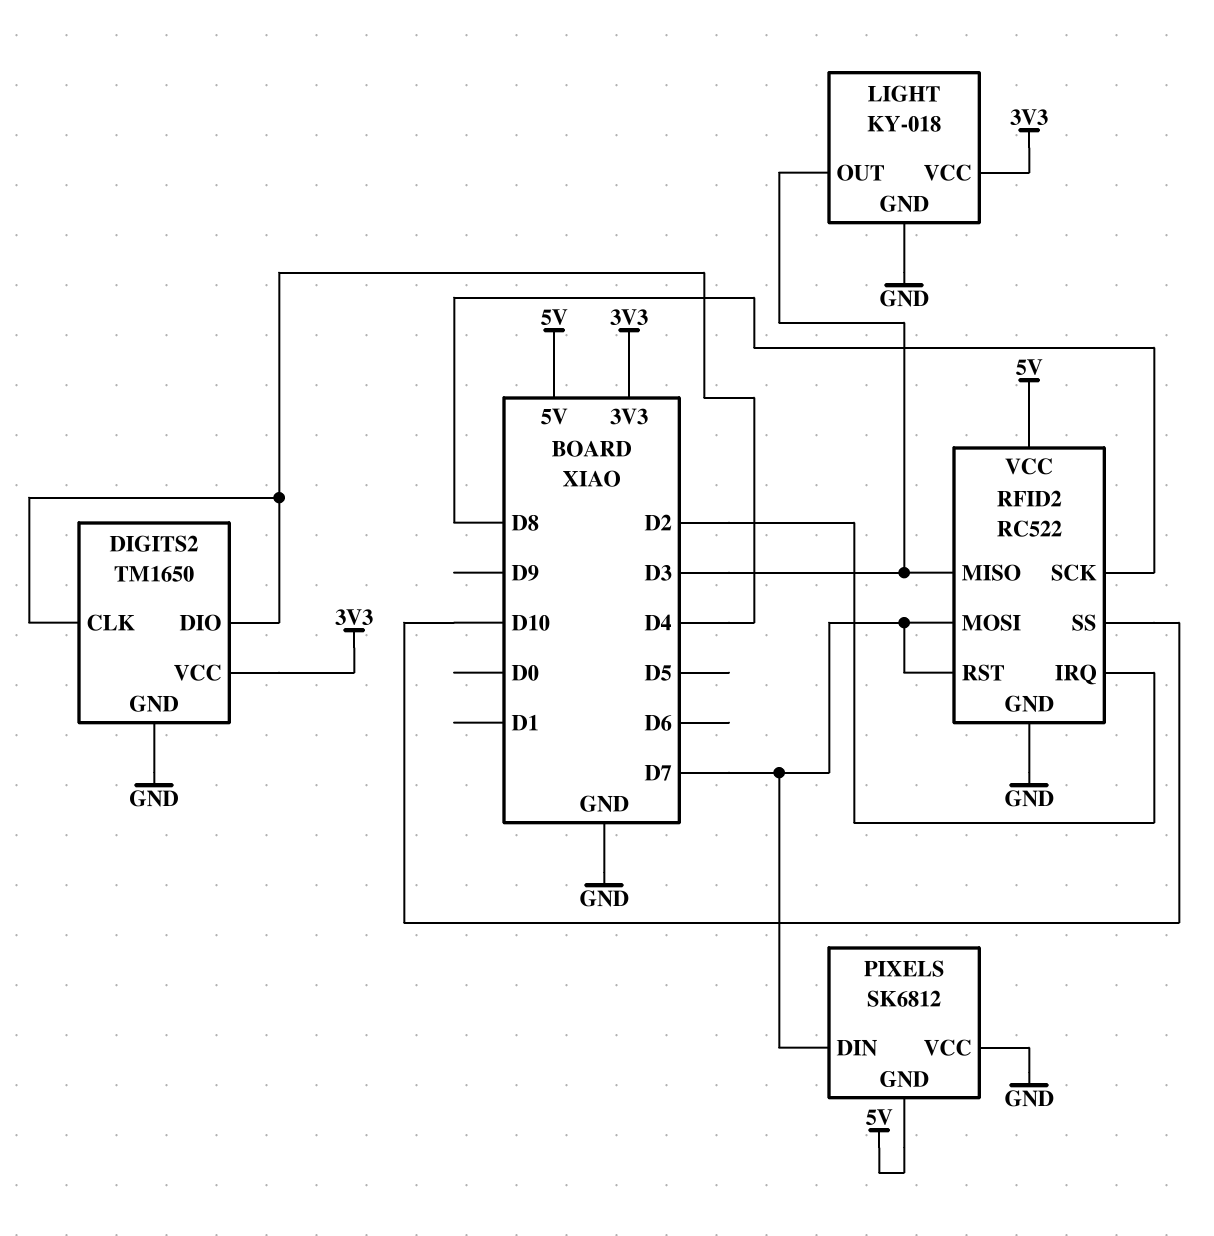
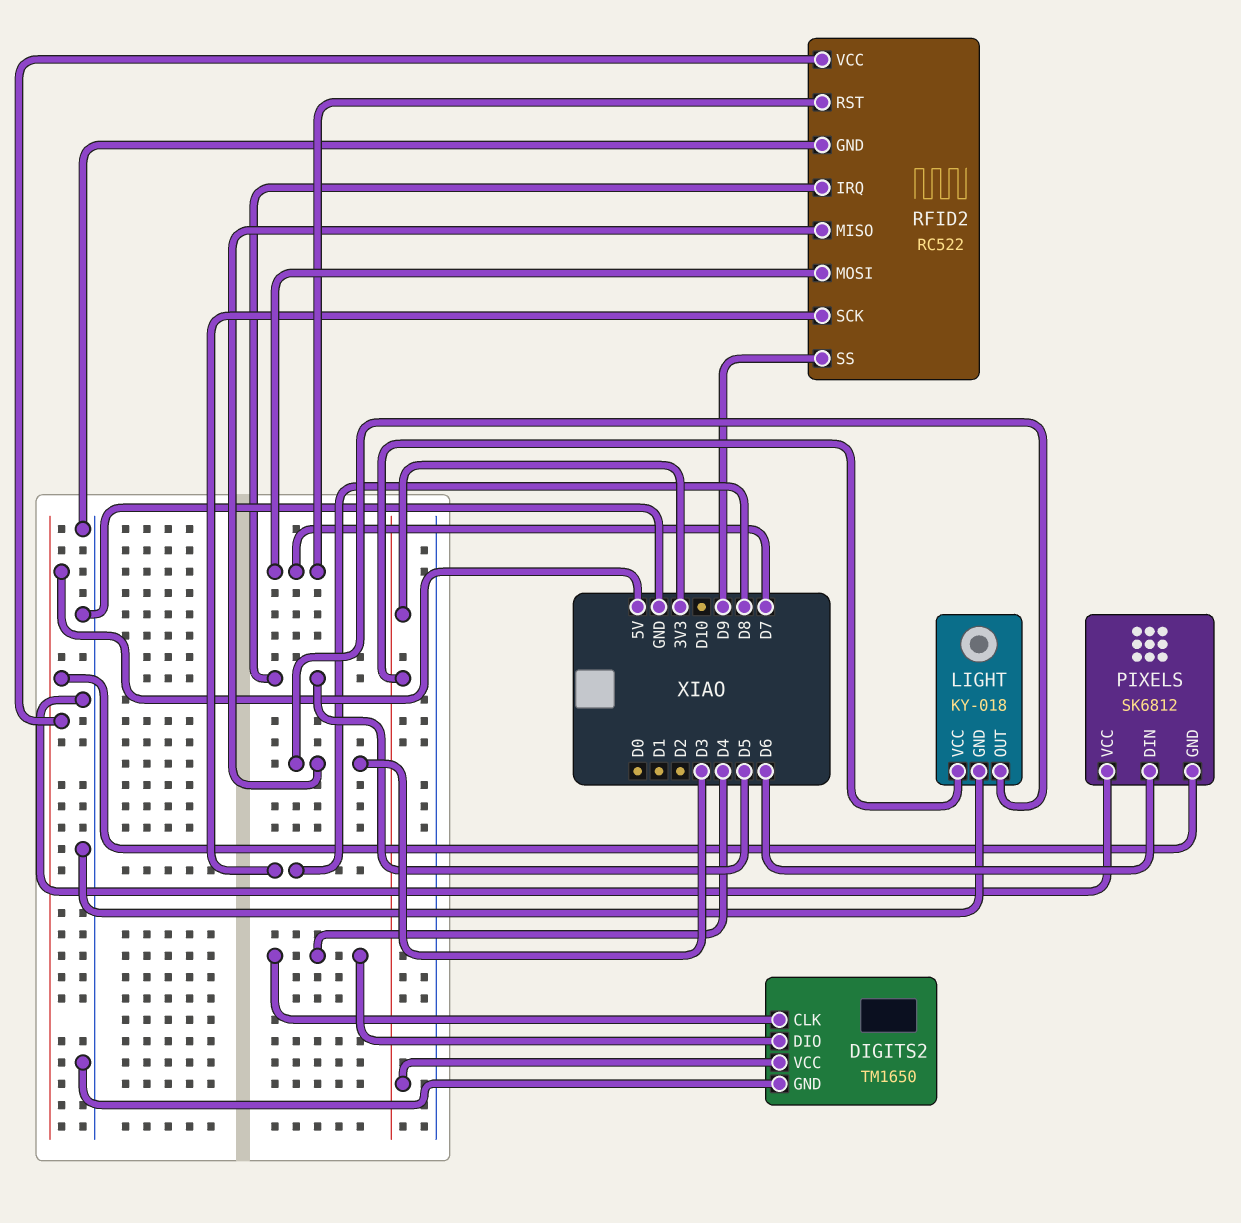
PIXELS pin DIN: D7 -> D6
RFID2 pin IRQ: D2 -> D5
RFID2 pin SS: D10 -> D9

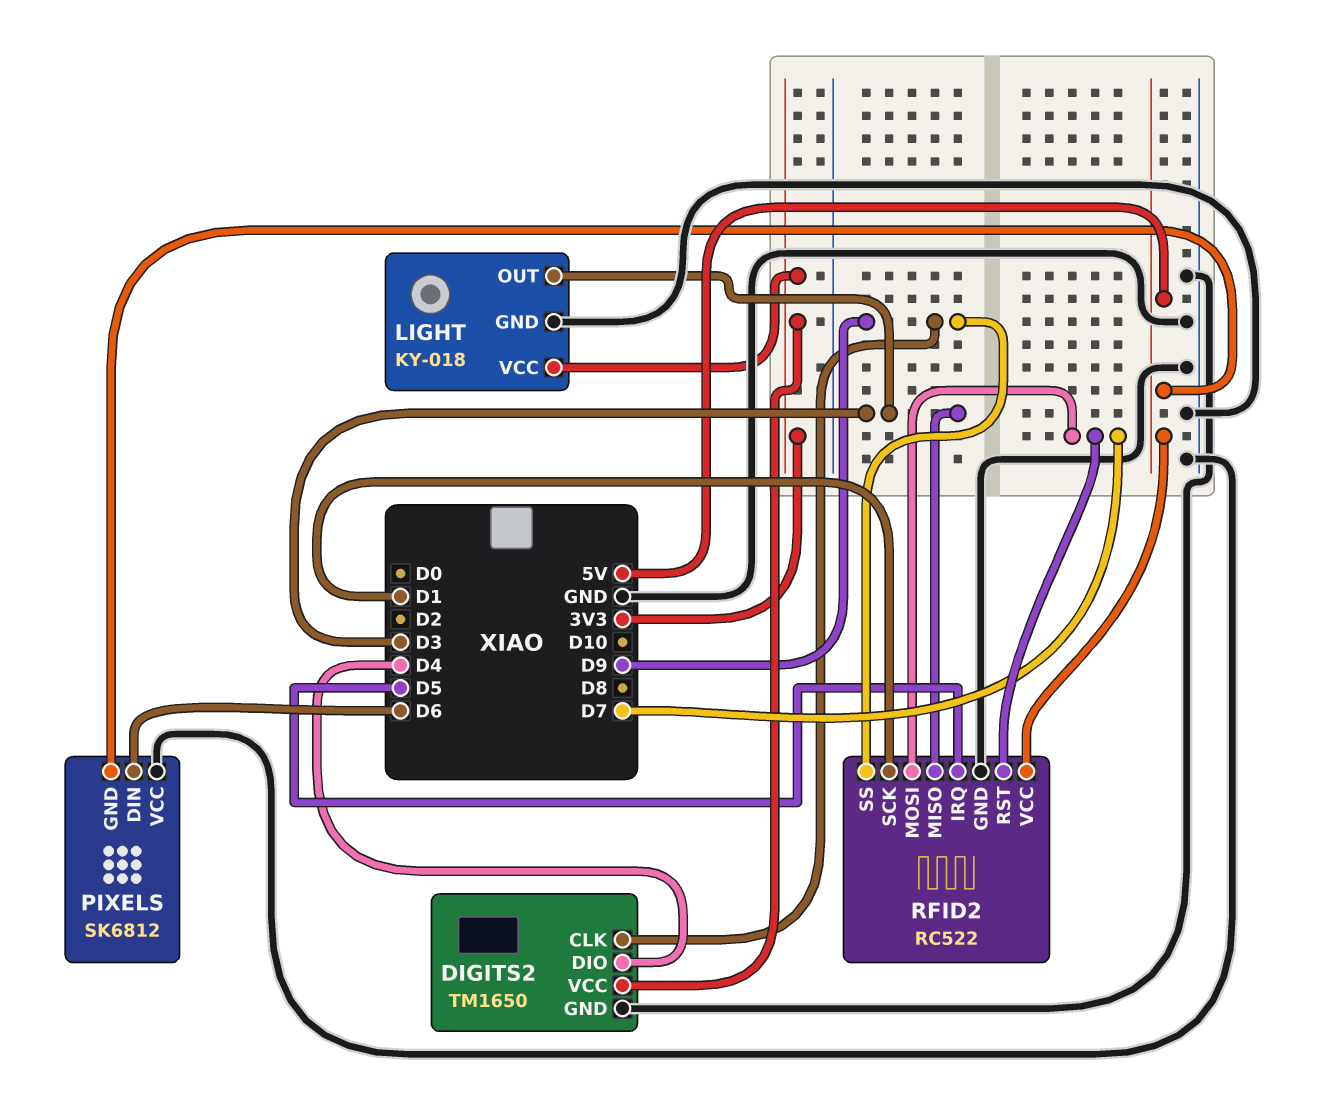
DIGITS2 pin CLK: D4 -> D9
RFID2 pin SCK: D8 -> D1

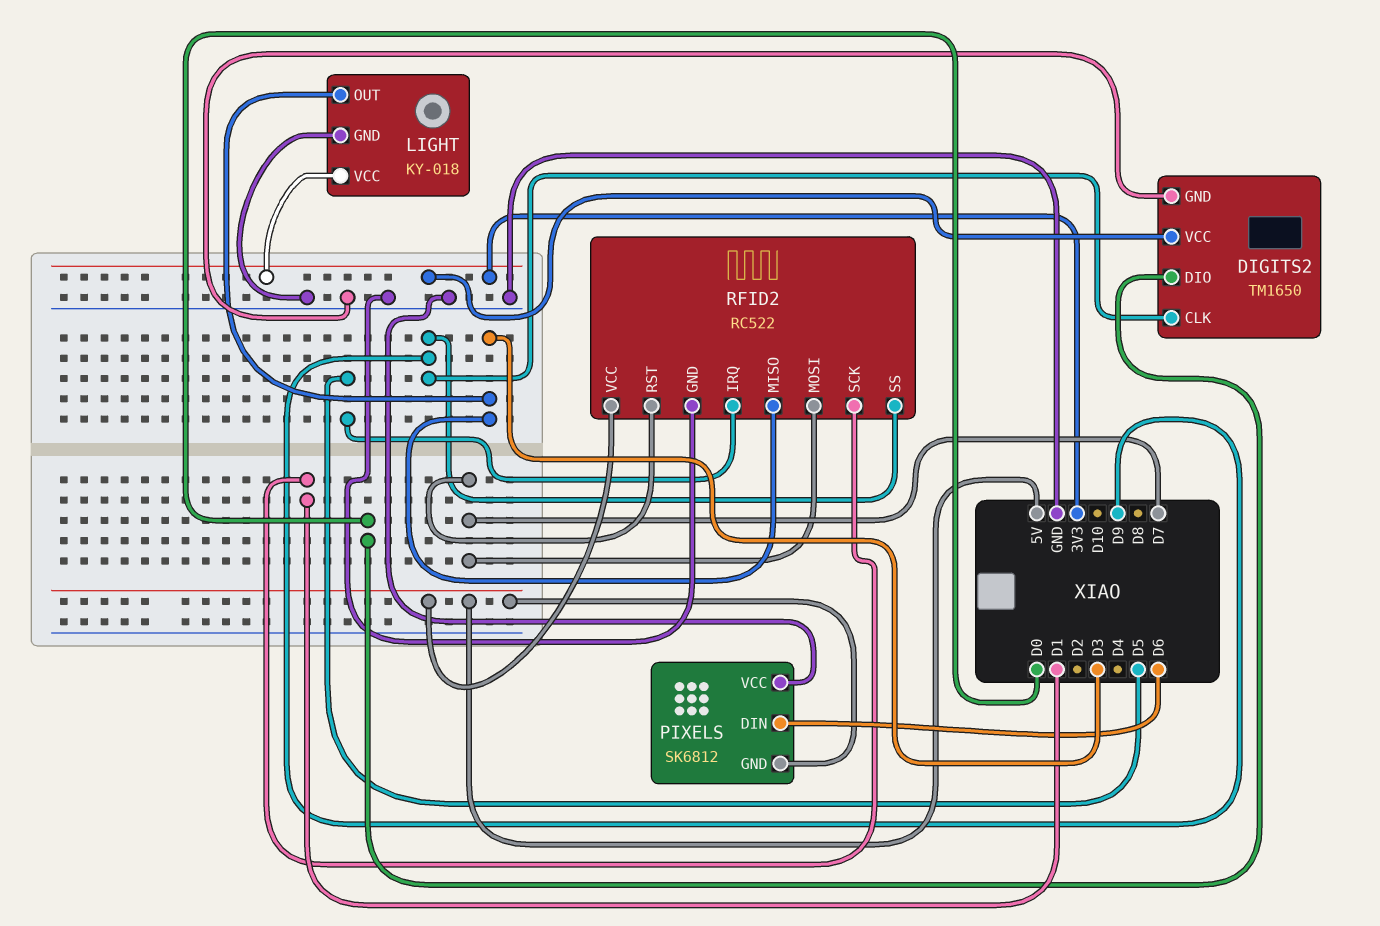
DIGITS2 pin DIO: D4 -> D0

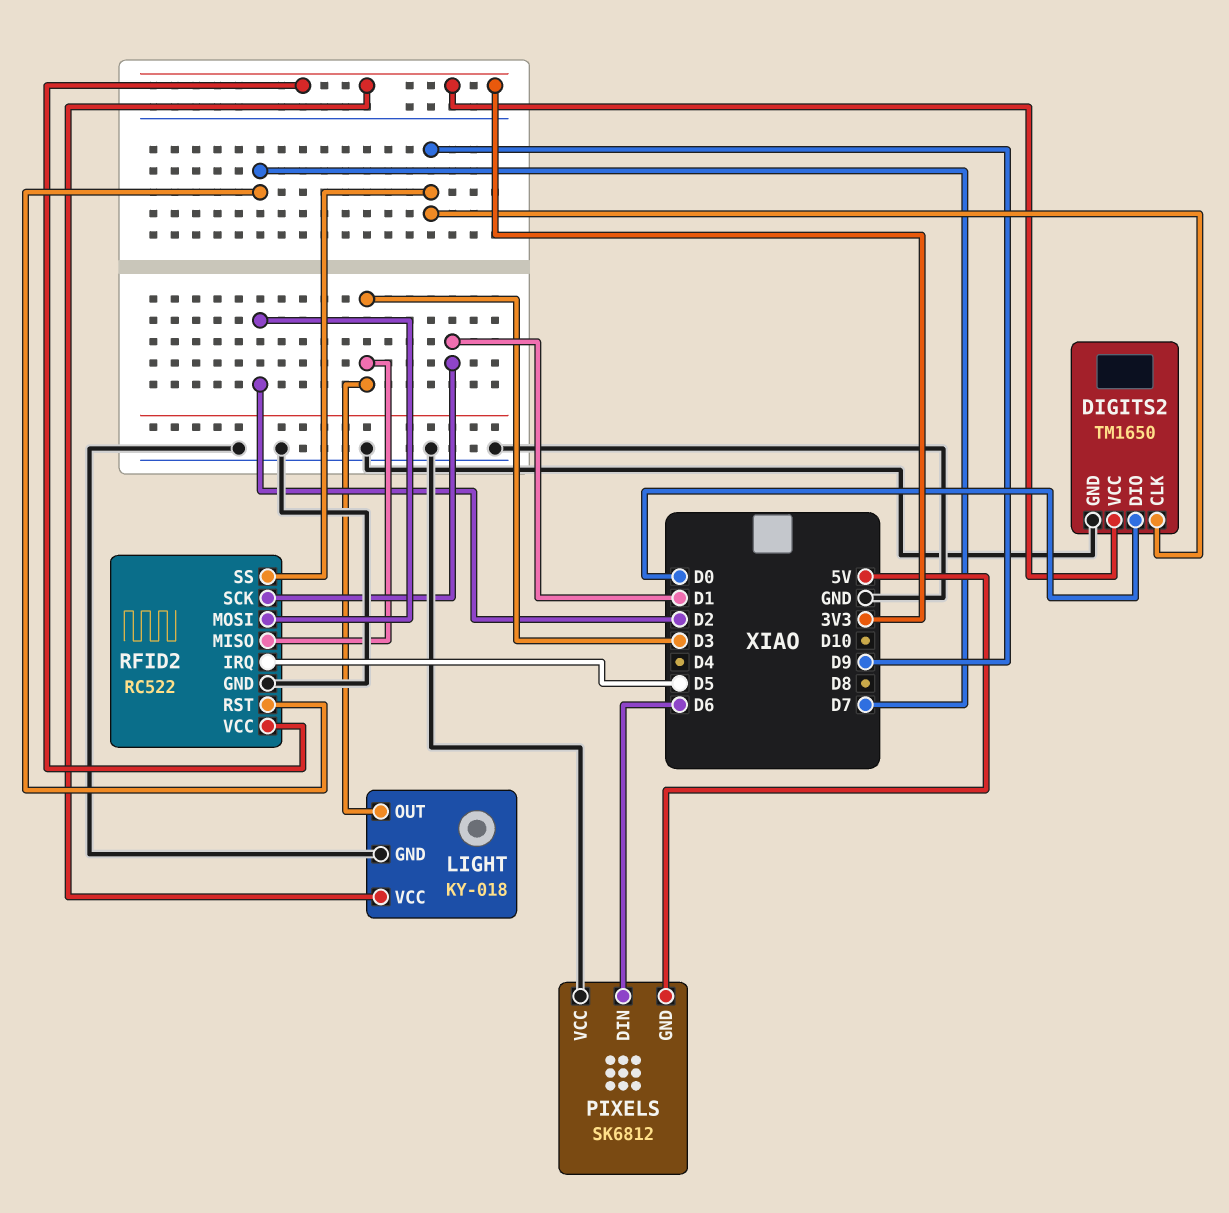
RFID2 pin MOSI: D7 -> D2
RFID2 pin VCC: 5V -> 3V3

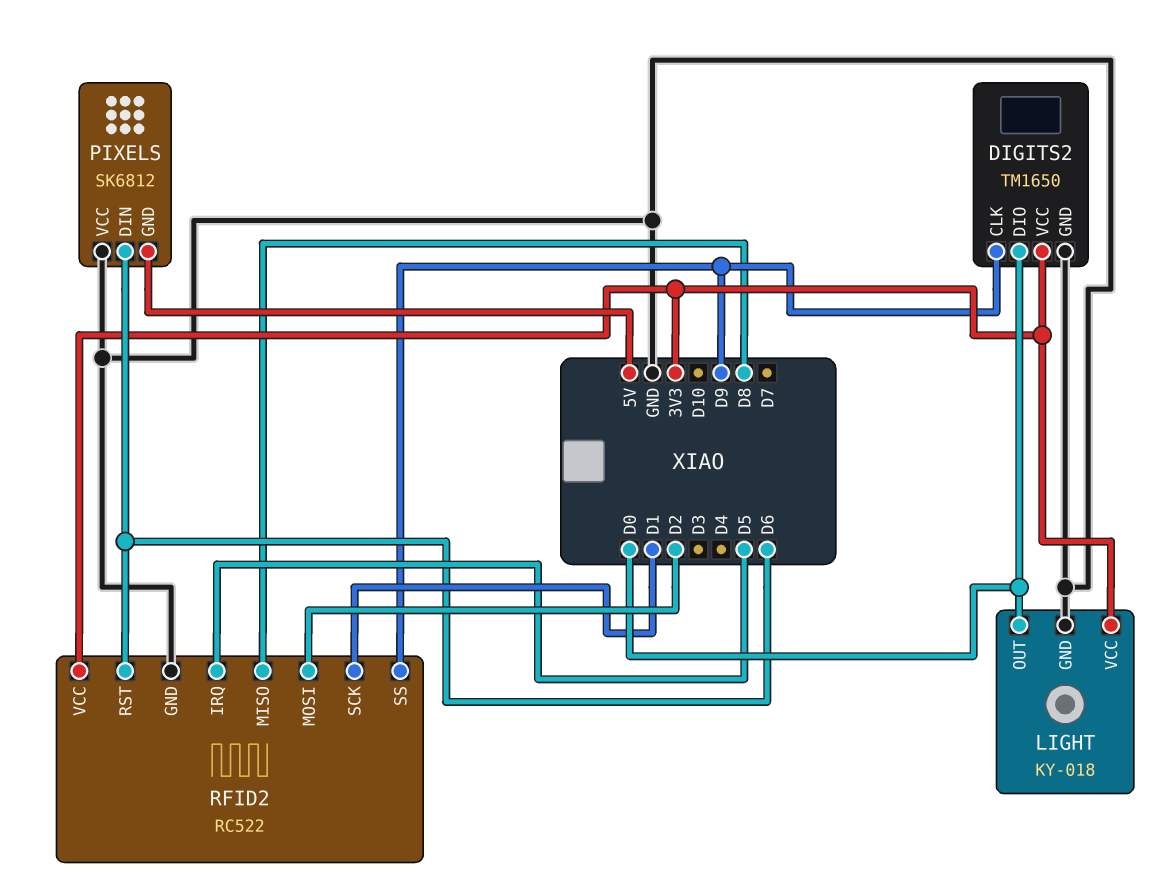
LIGHT pin OUT: D3 -> D0
RFID2 pin MISO: D3 -> D8
RFID2 pin RST: D7 -> D6

